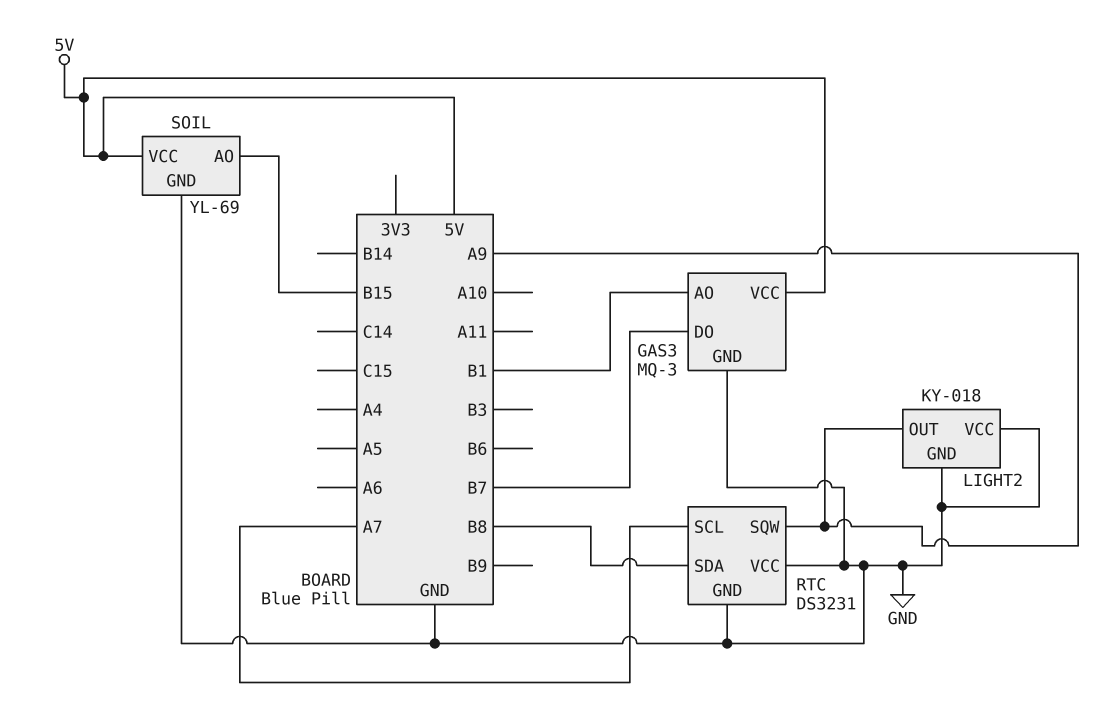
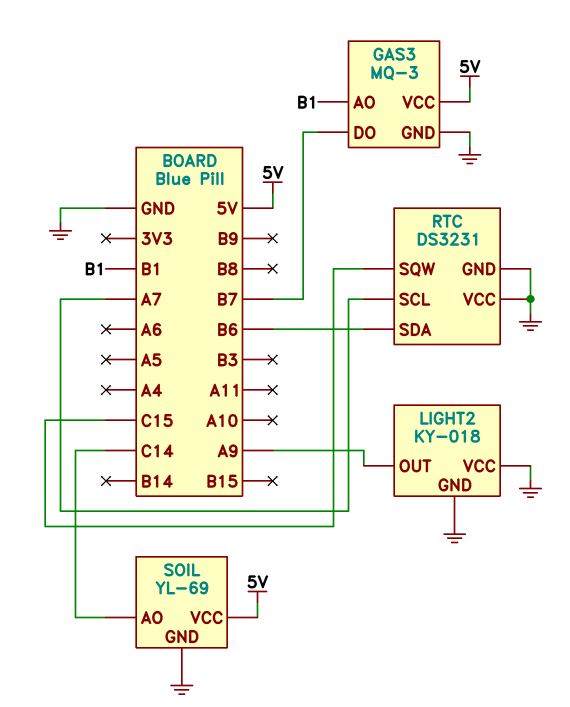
RTC pin SDA: B8 -> B6
RTC pin SQW: A9 -> C15
SOIL pin AO: B15 -> C14

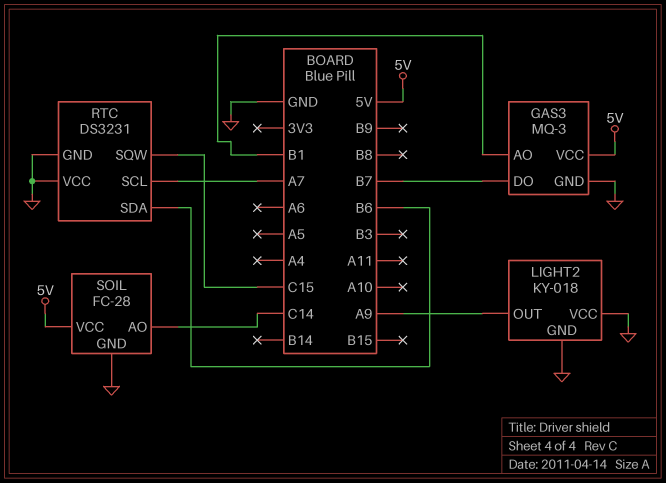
SOIL: YL-69 -> FC-28

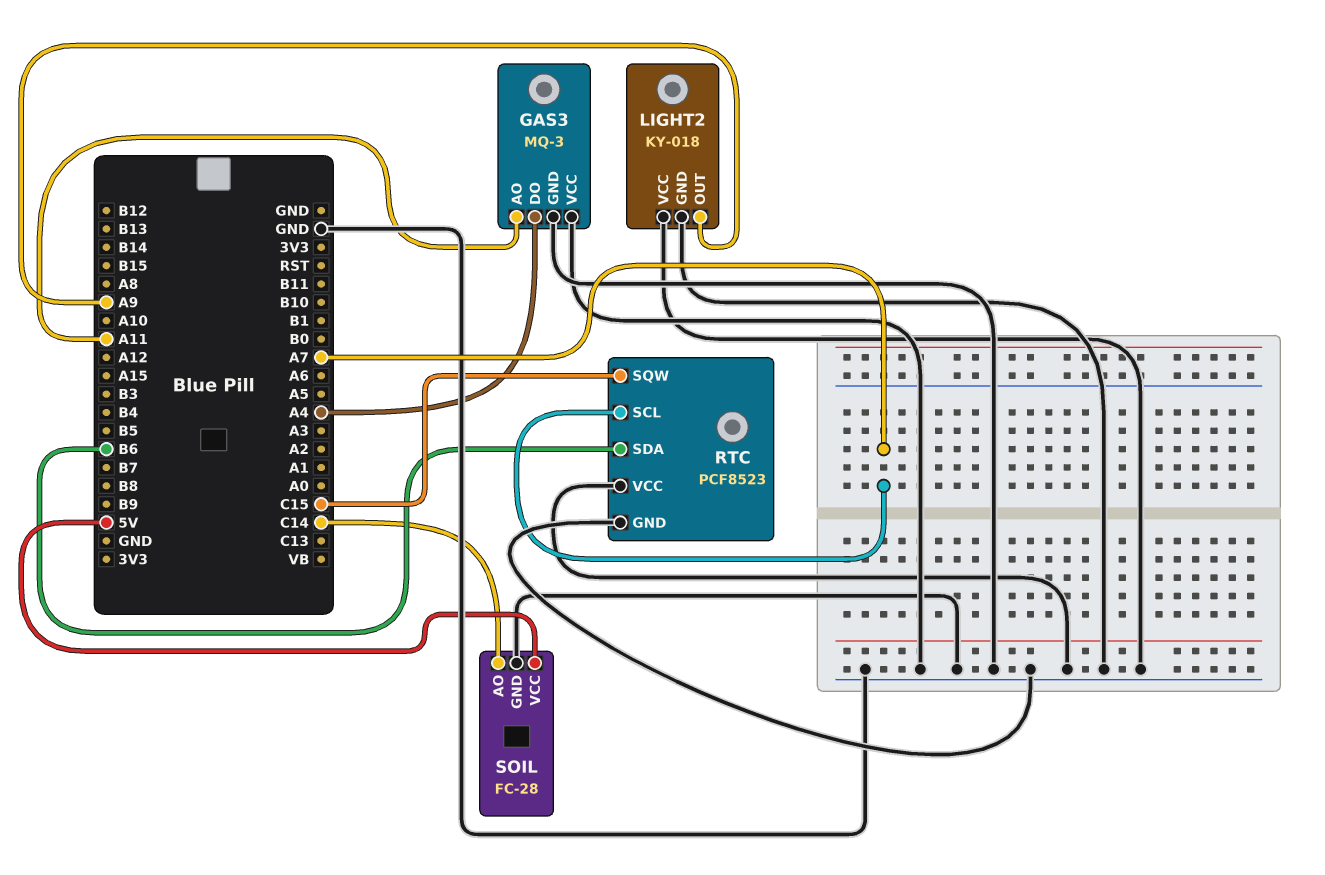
GAS3 pin AO: B1 -> A11
GAS3 pin DO: B7 -> A4
GAS3 pin VCC: 5V -> GND
RTC: DS3231 -> PCF8523

